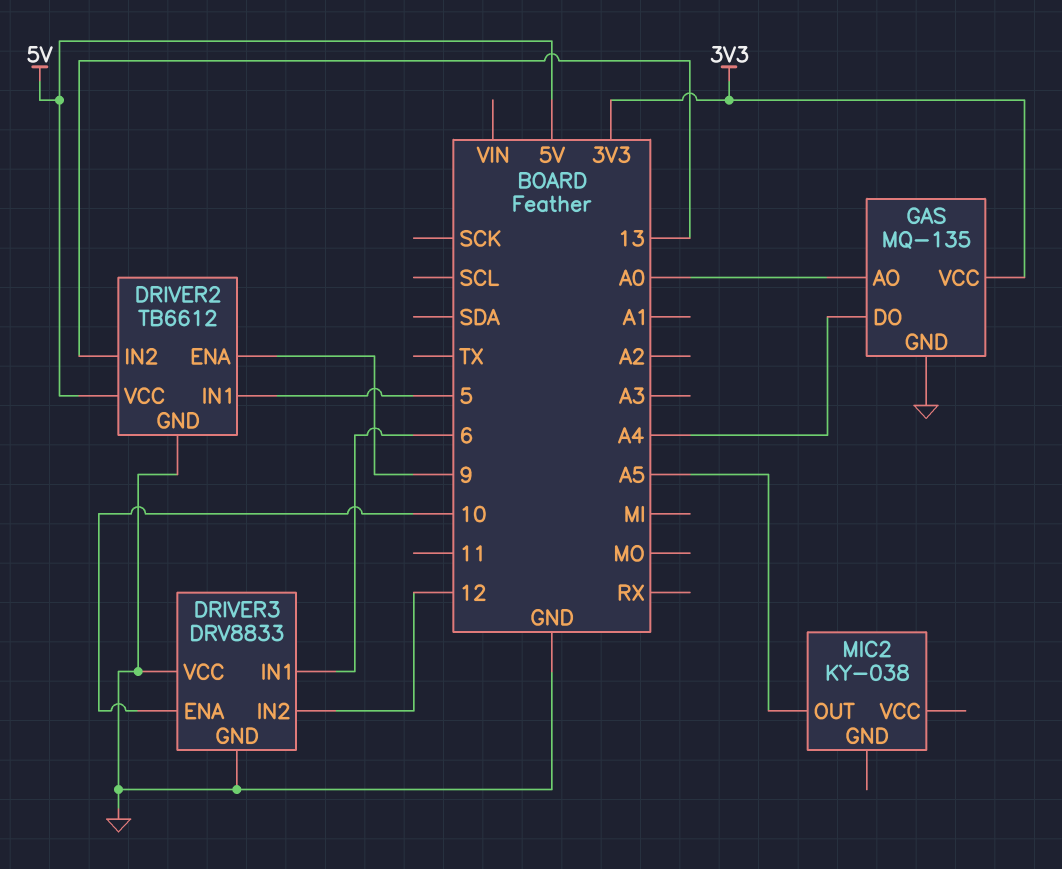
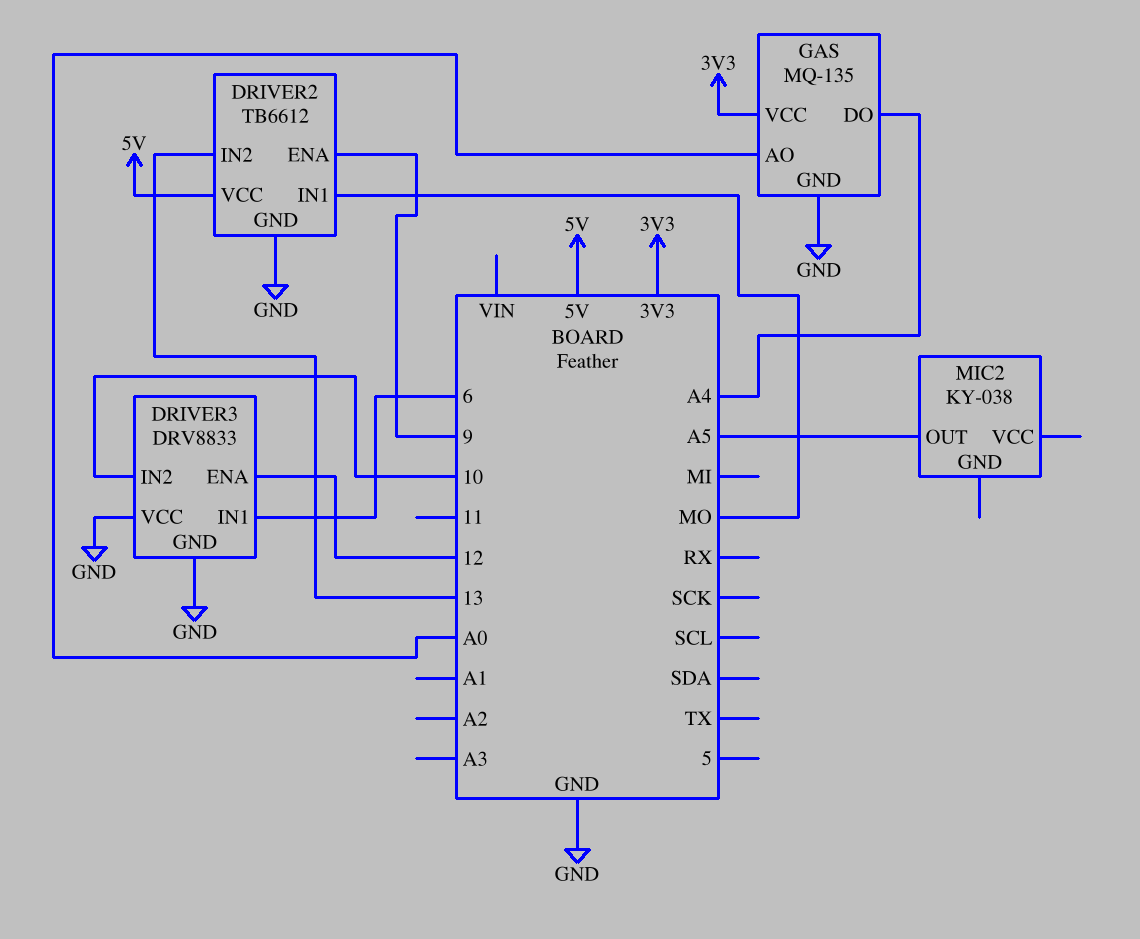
DRIVER2 pin IN1: 5 -> MO
DRIVER3 pin ENA: 10 -> 12
DRIVER3 pin IN2: 12 -> 10

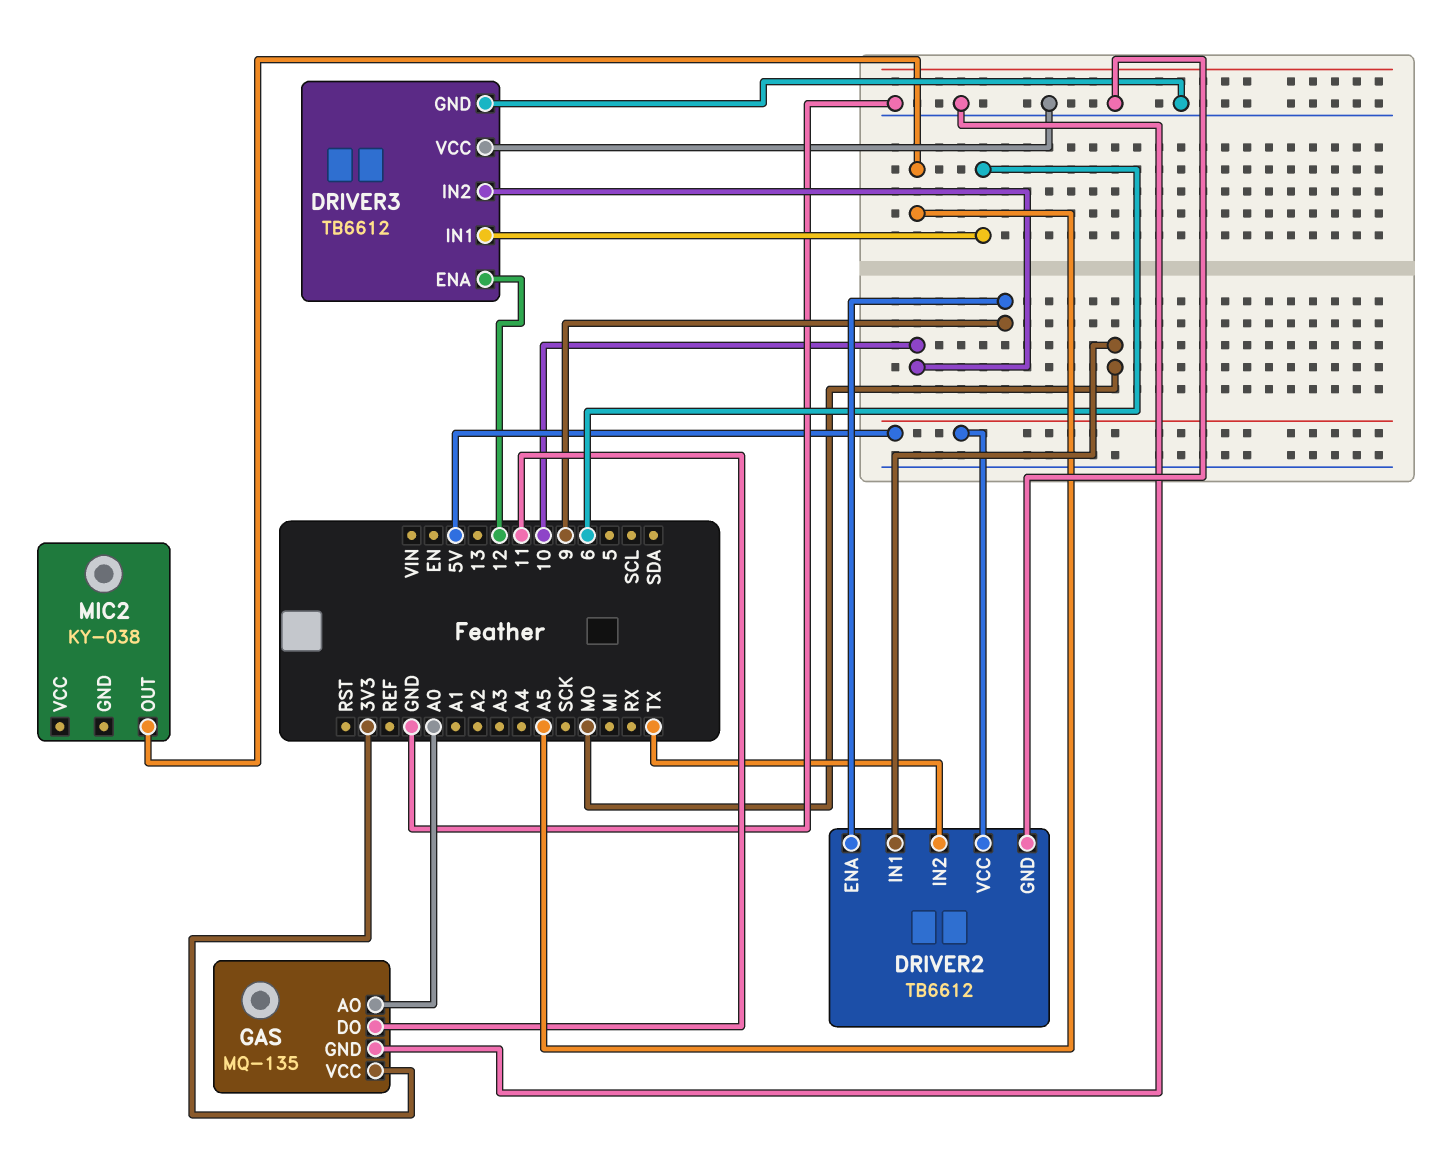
DRIVER2 pin IN2: 13 -> TX
DRIVER3: DRV8833 -> TB6612
GAS pin DO: A4 -> 11

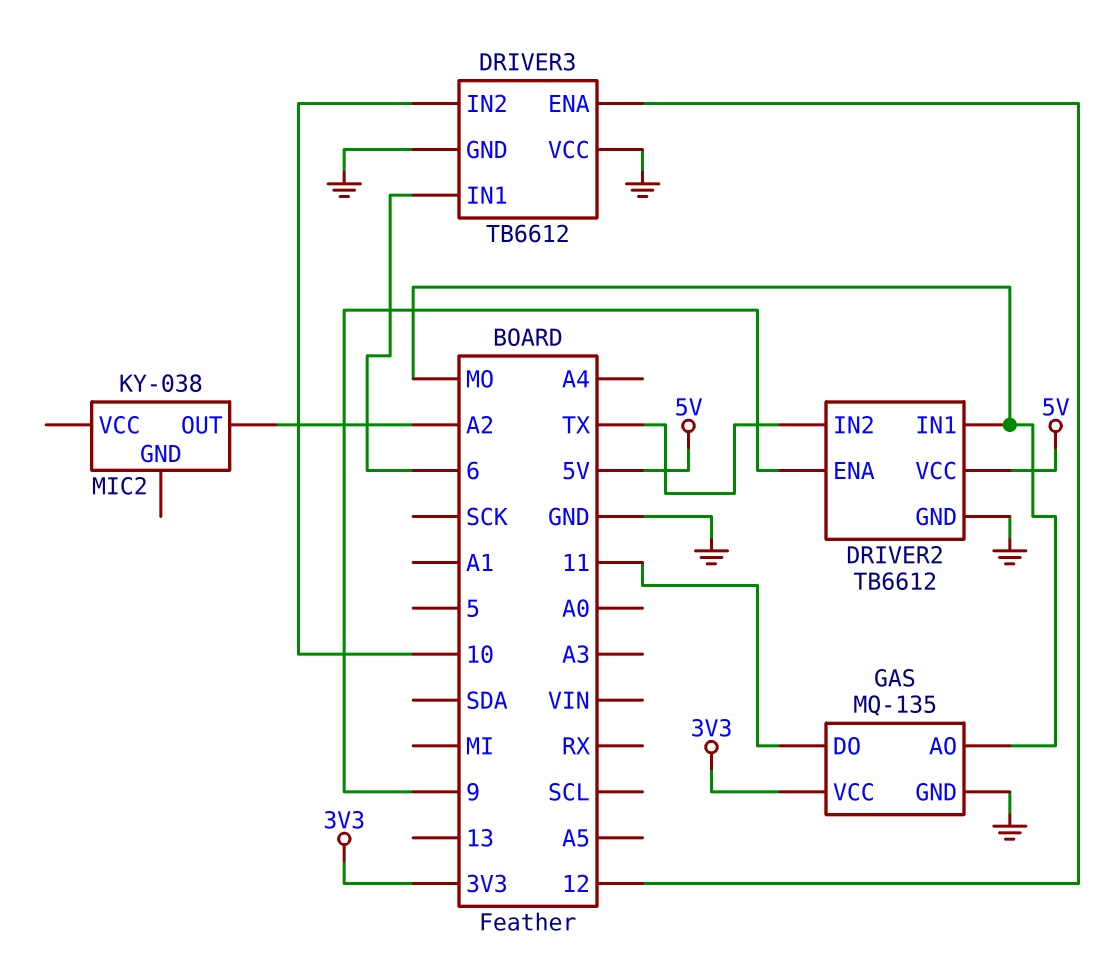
GAS pin AO: A0 -> MO
MIC2 pin OUT: A5 -> A2

